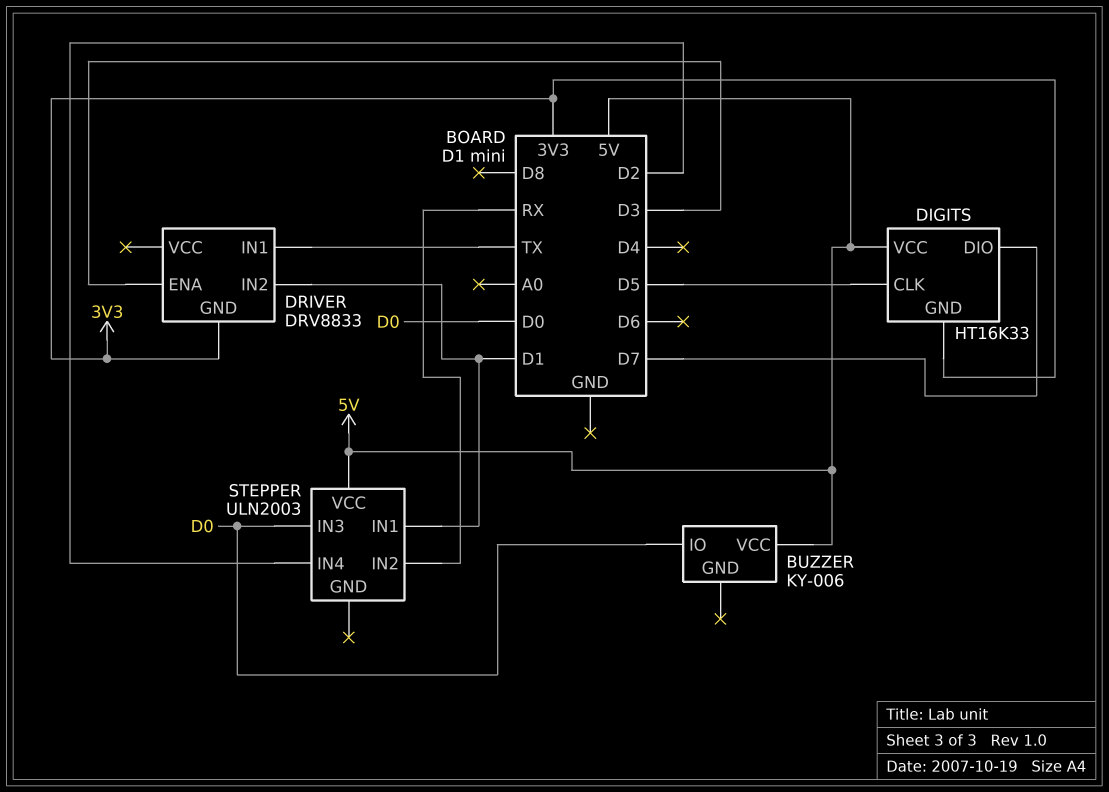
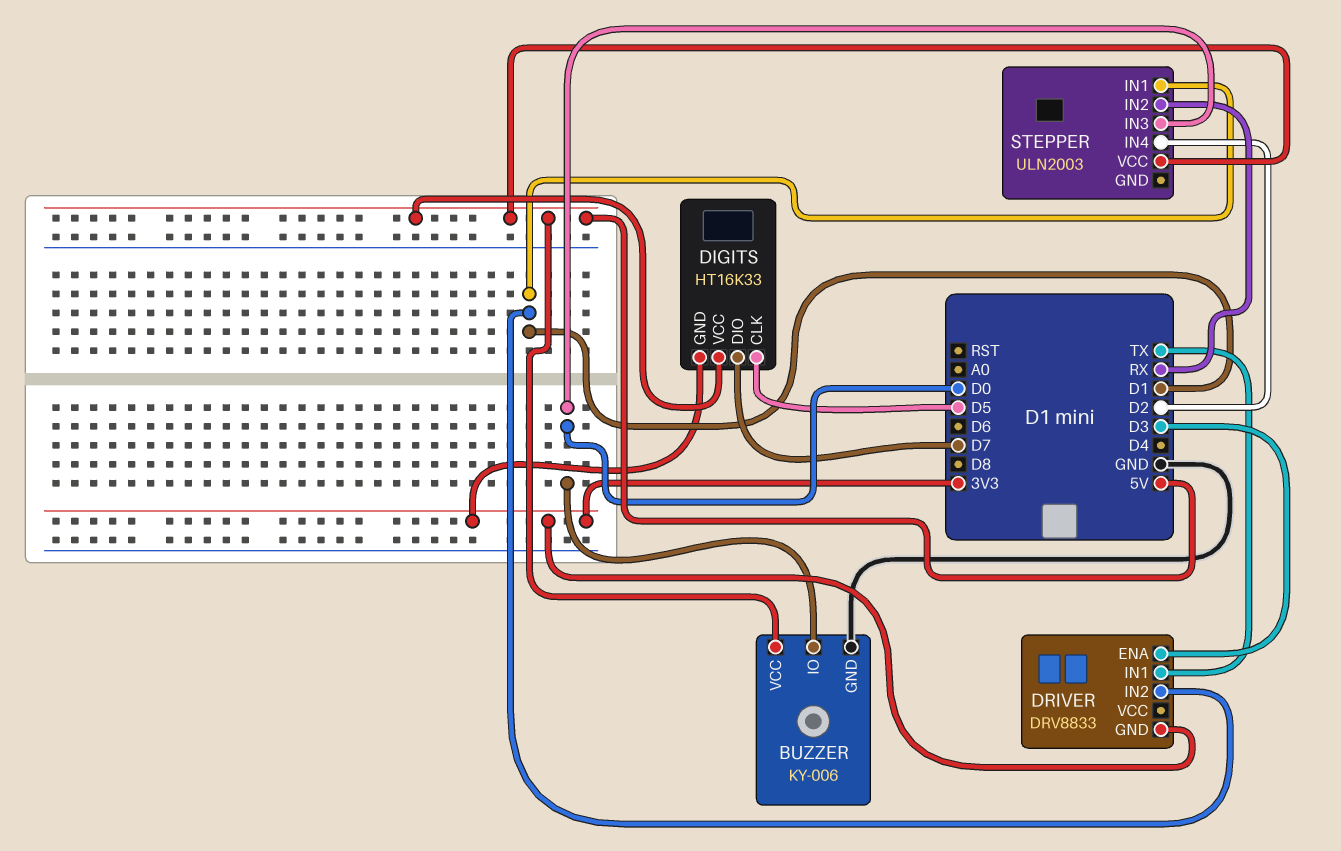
BUZZER pin GND: none -> GND

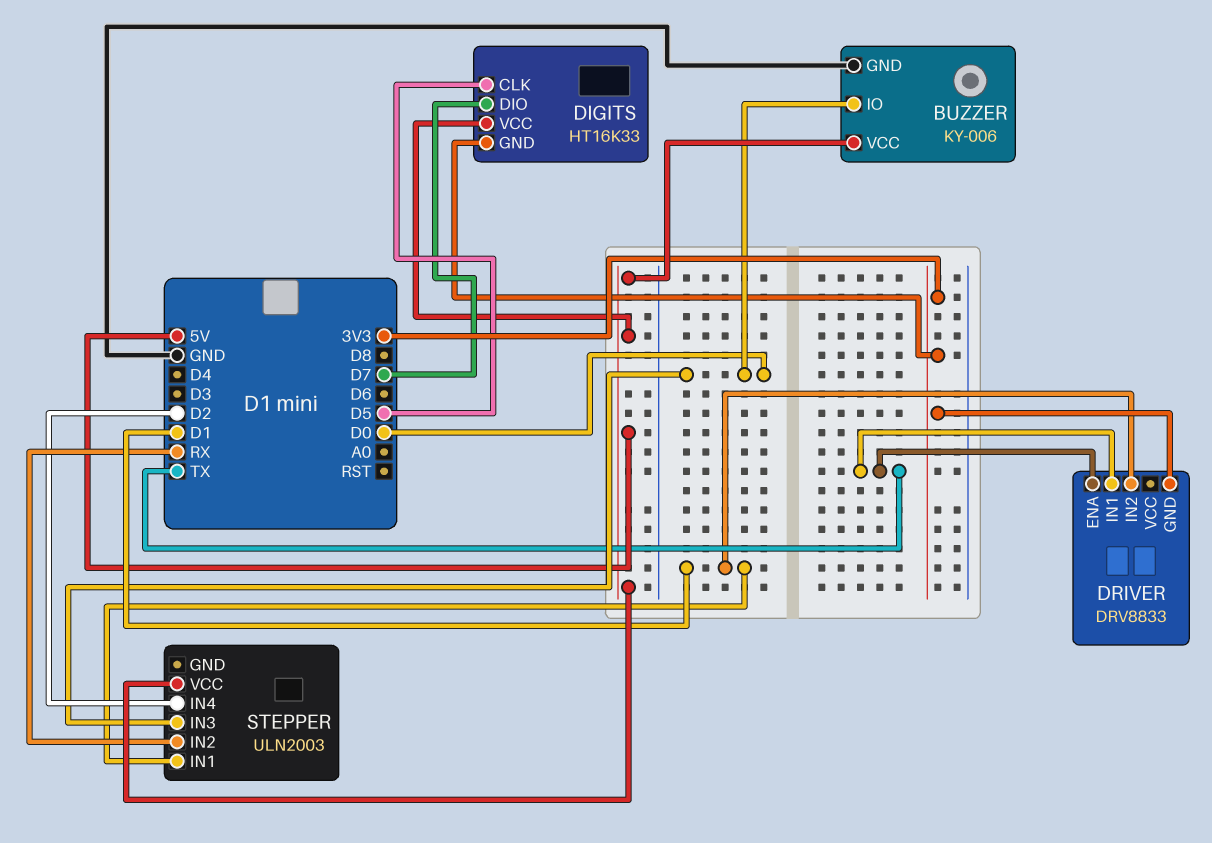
DRIVER pin ENA: D3 -> TX

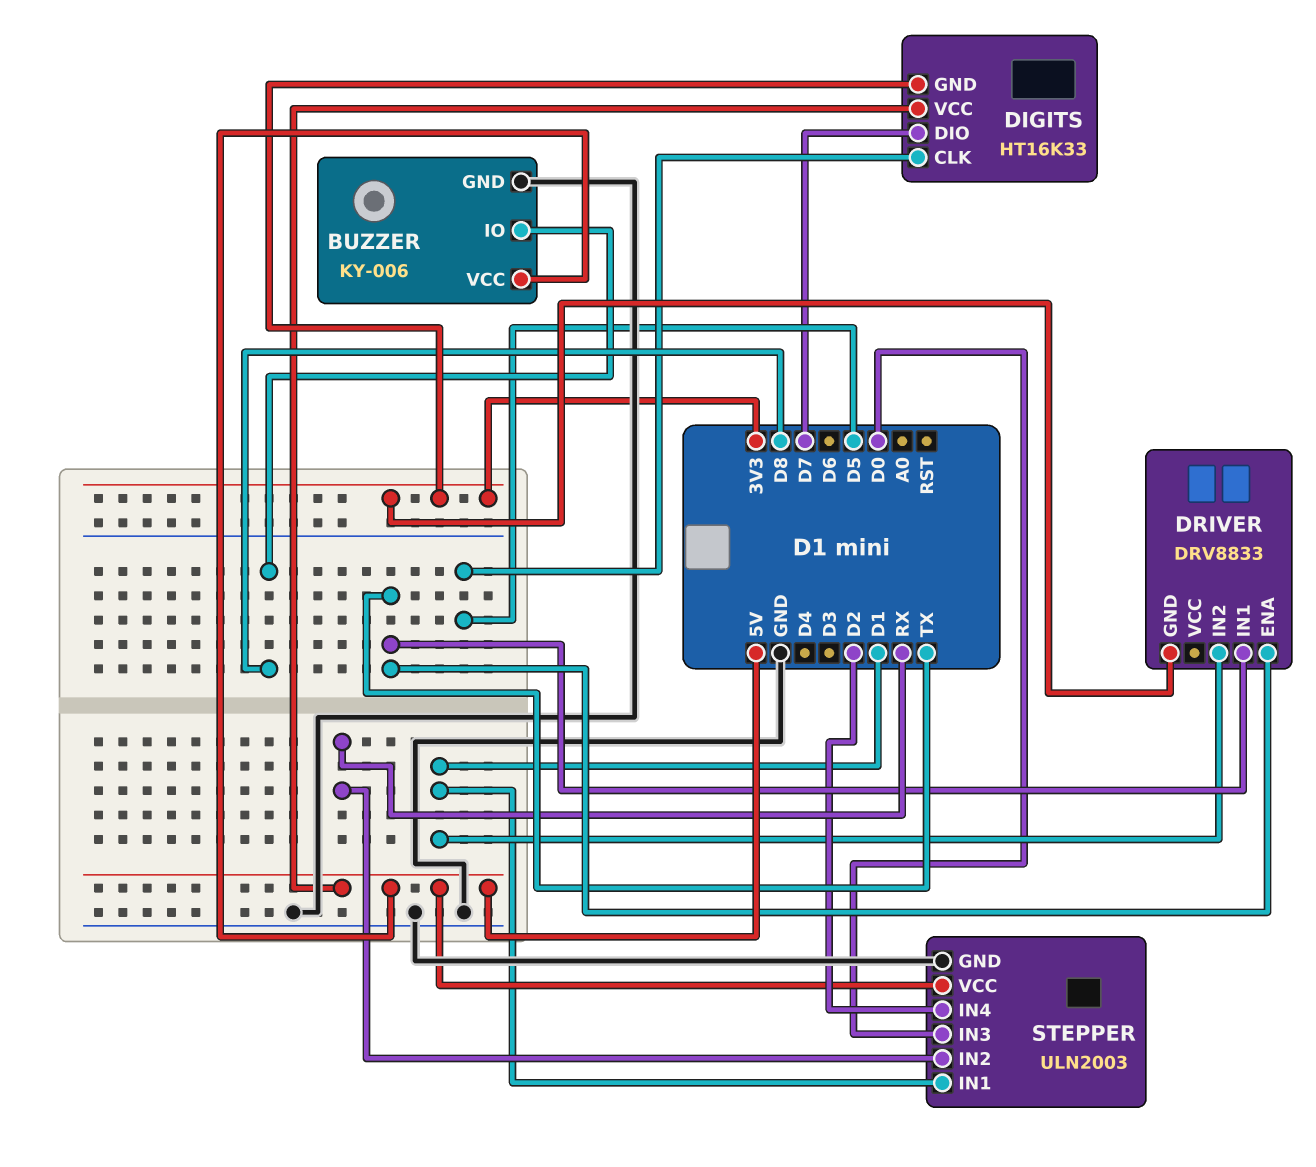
BUZZER pin IO: D0 -> D8
STEPPER pin GND: none -> GND

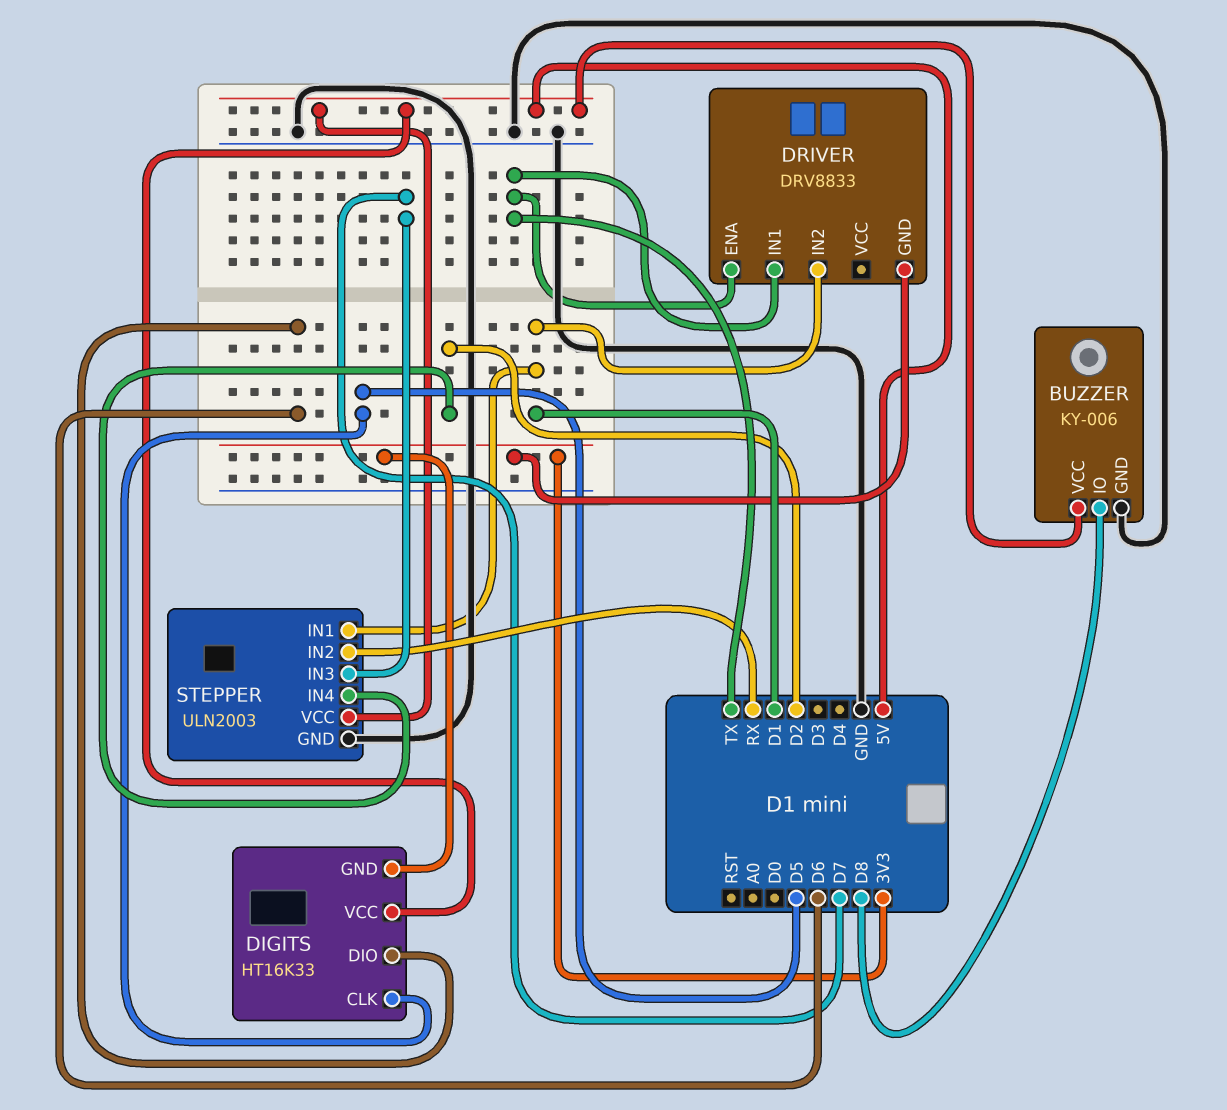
DIGITS pin DIO: D7 -> D6
STEPPER pin IN3: D0 -> D7

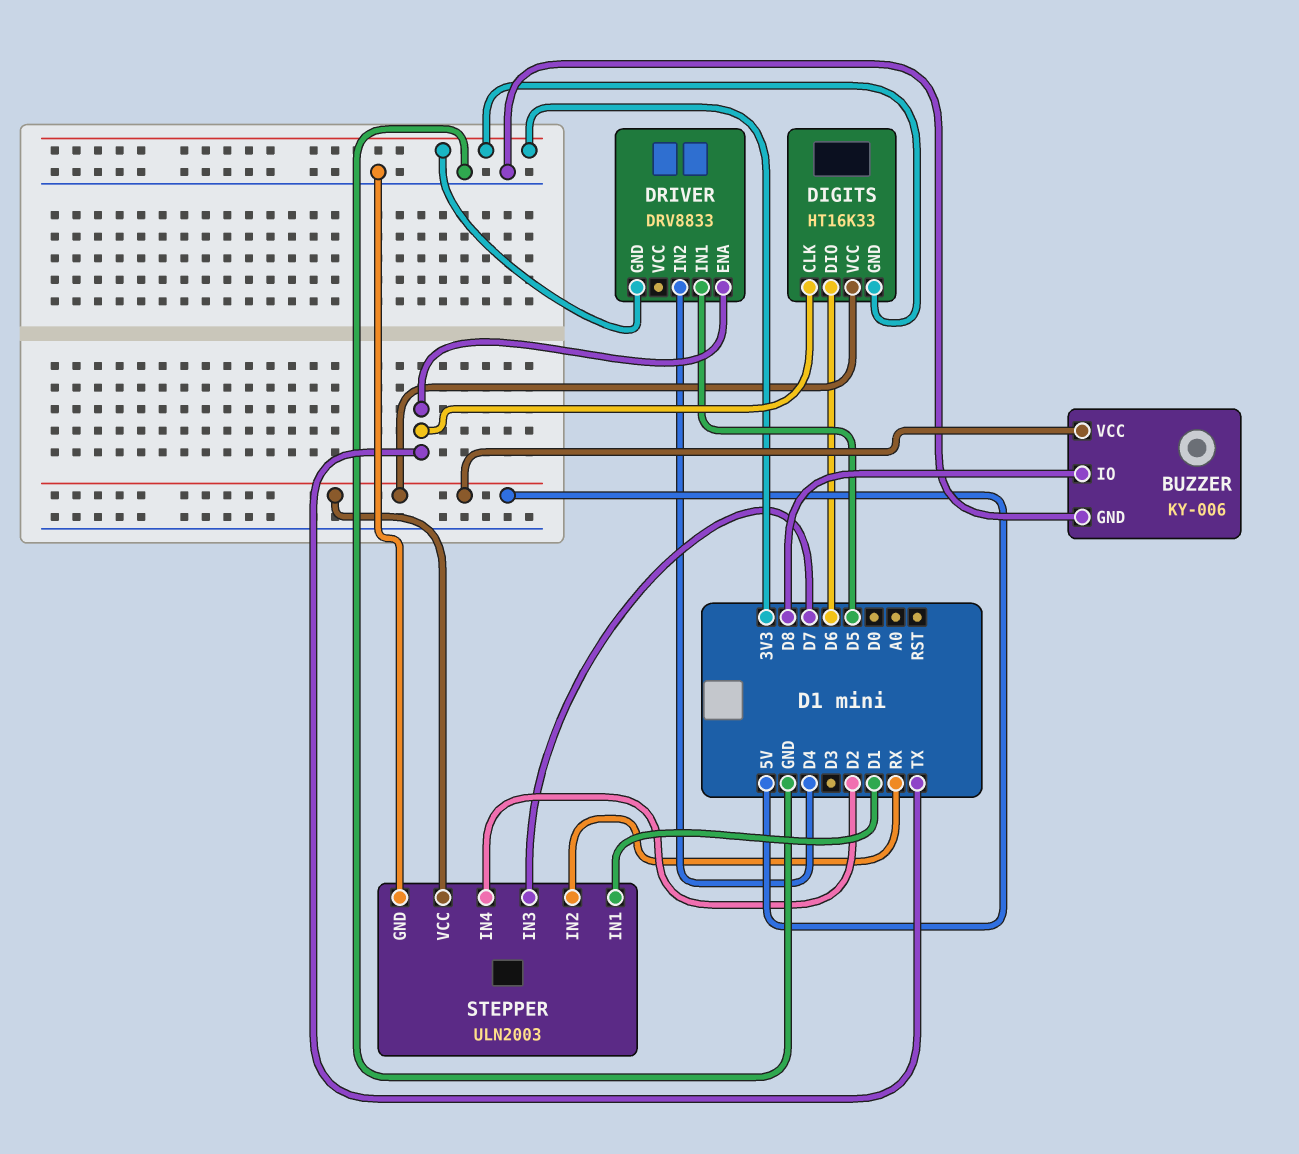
DIGITS pin CLK: D5 -> TX
DRIVER pin IN1: TX -> D5
DRIVER pin IN2: D1 -> D4

